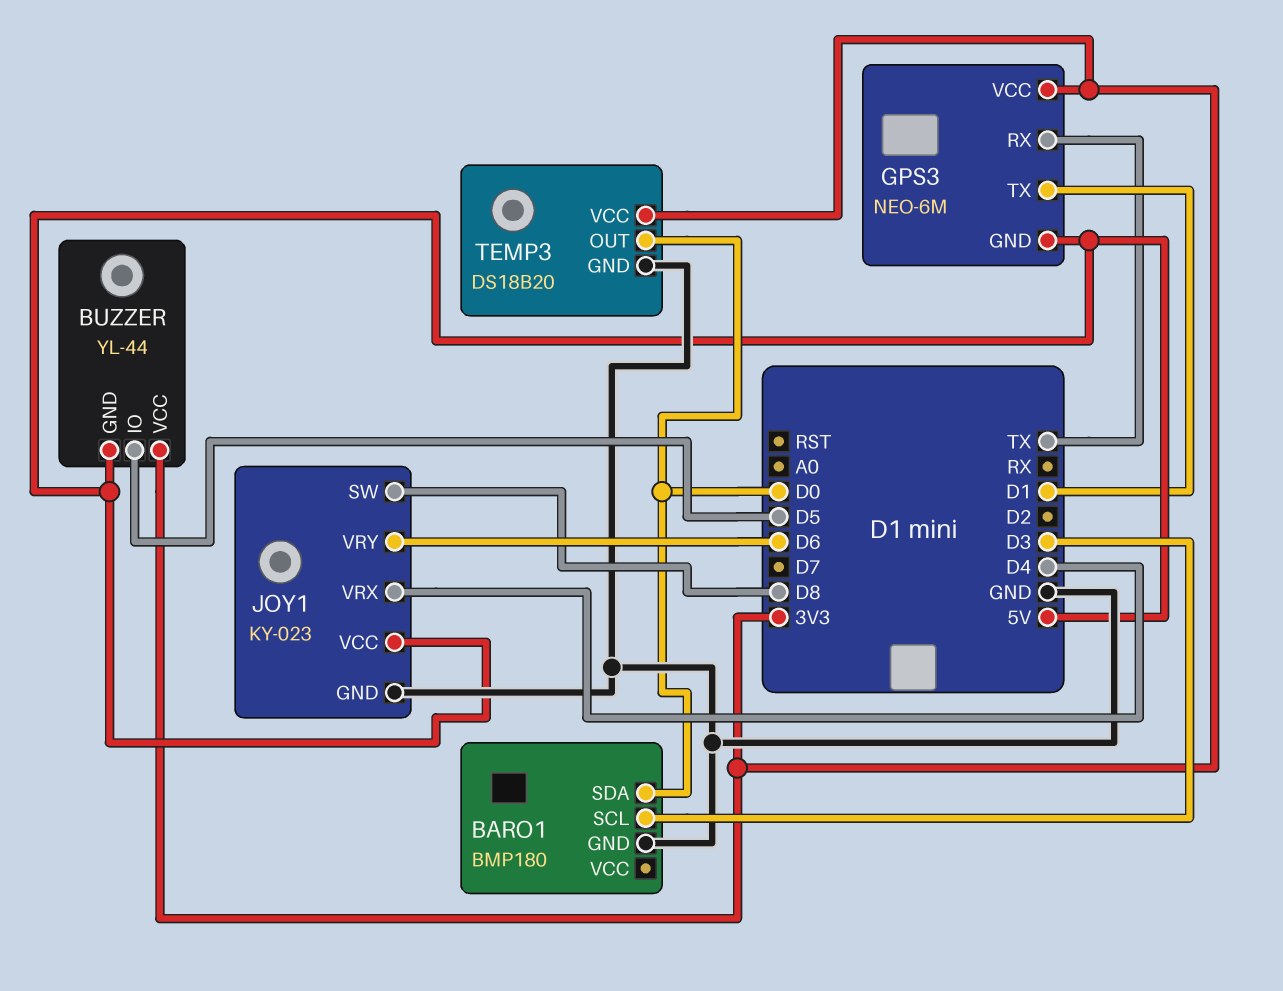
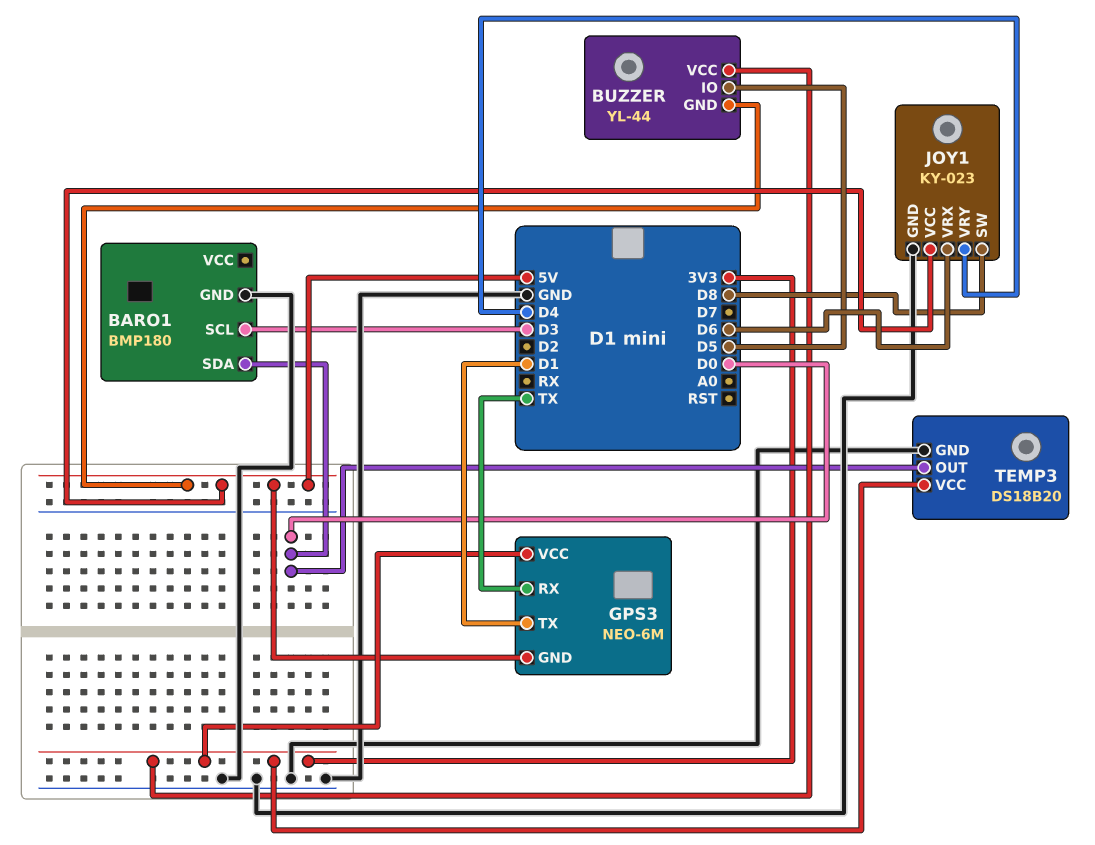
JOY1 pin VRX: D4 -> D6
JOY1 pin VRY: D6 -> D4

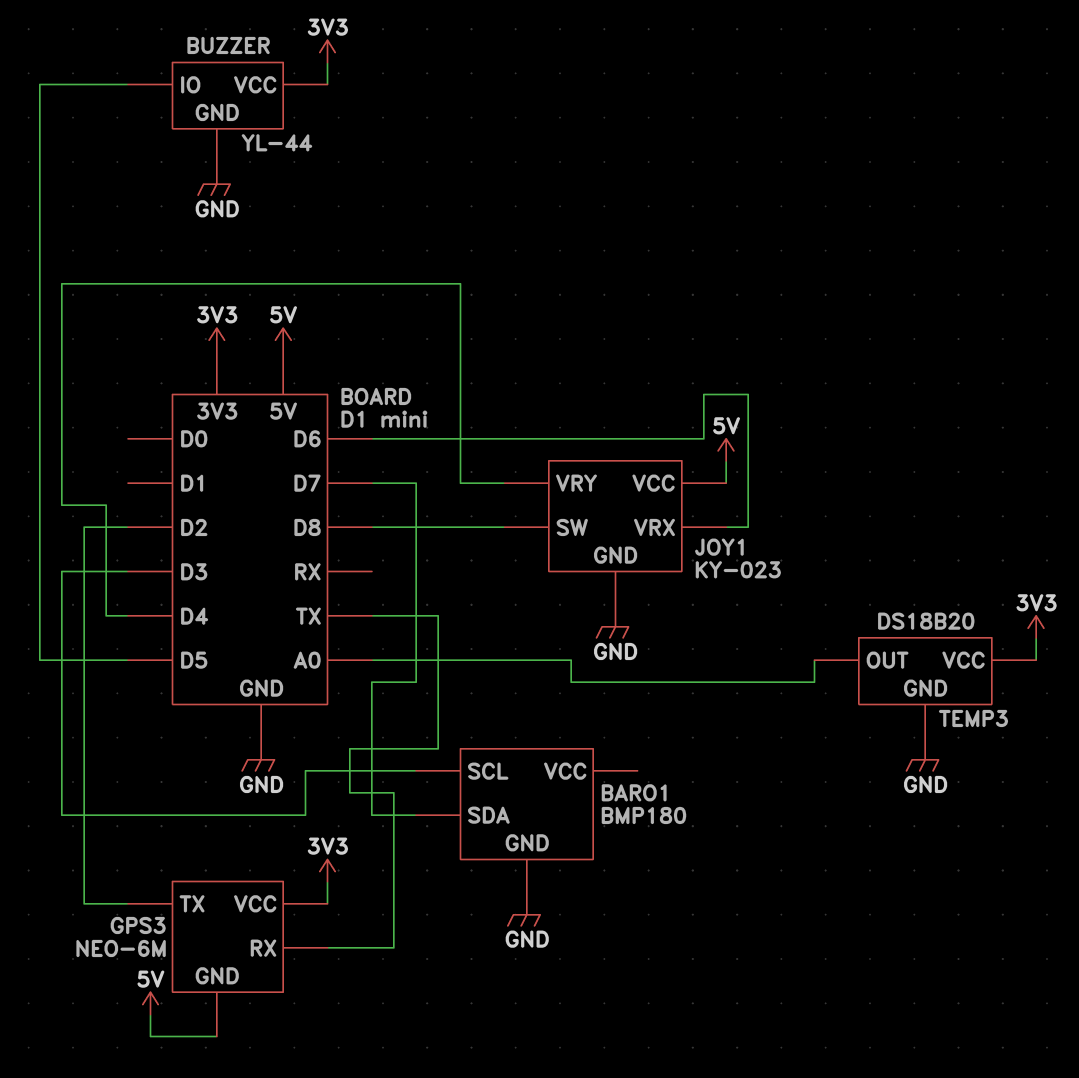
BARO1 pin SDA: D0 -> D7
BUZZER pin GND: 5V -> GND
GPS3 pin TX: D1 -> D2
TEMP3 pin OUT: D0 -> A0

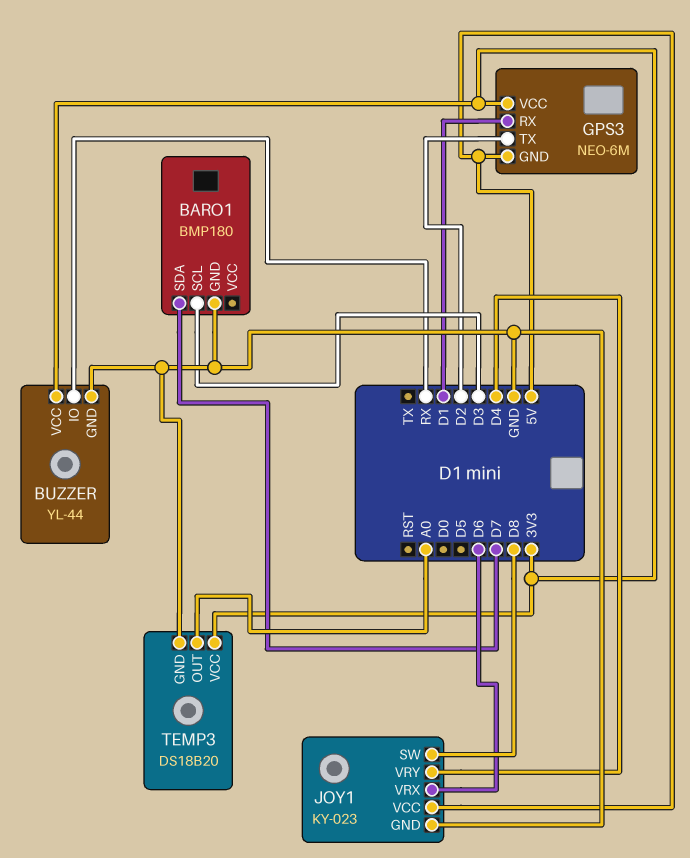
BUZZER pin IO: D5 -> RX
GPS3 pin RX: TX -> D1

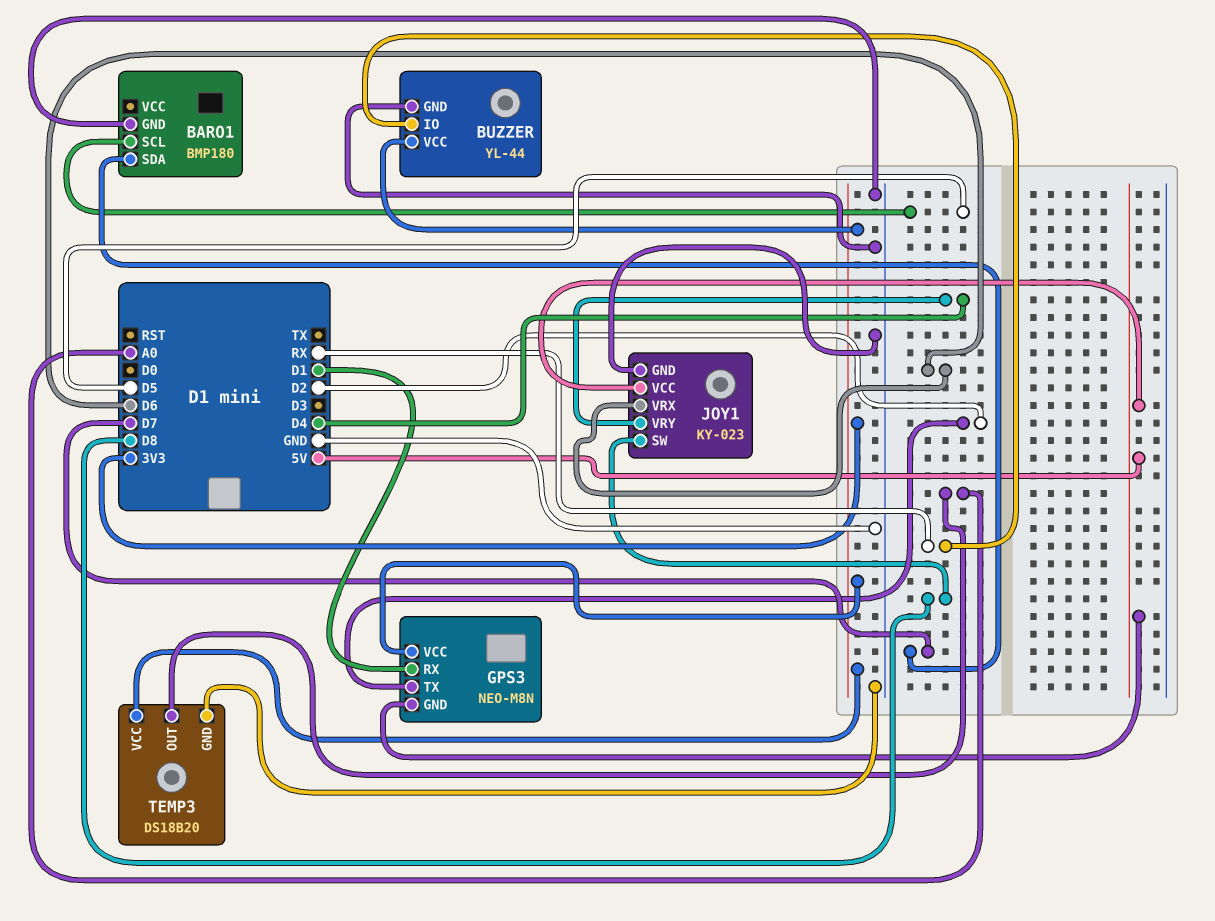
BARO1 pin SCL: D3 -> D5
GPS3: NEO-6M -> NEO-M8N

